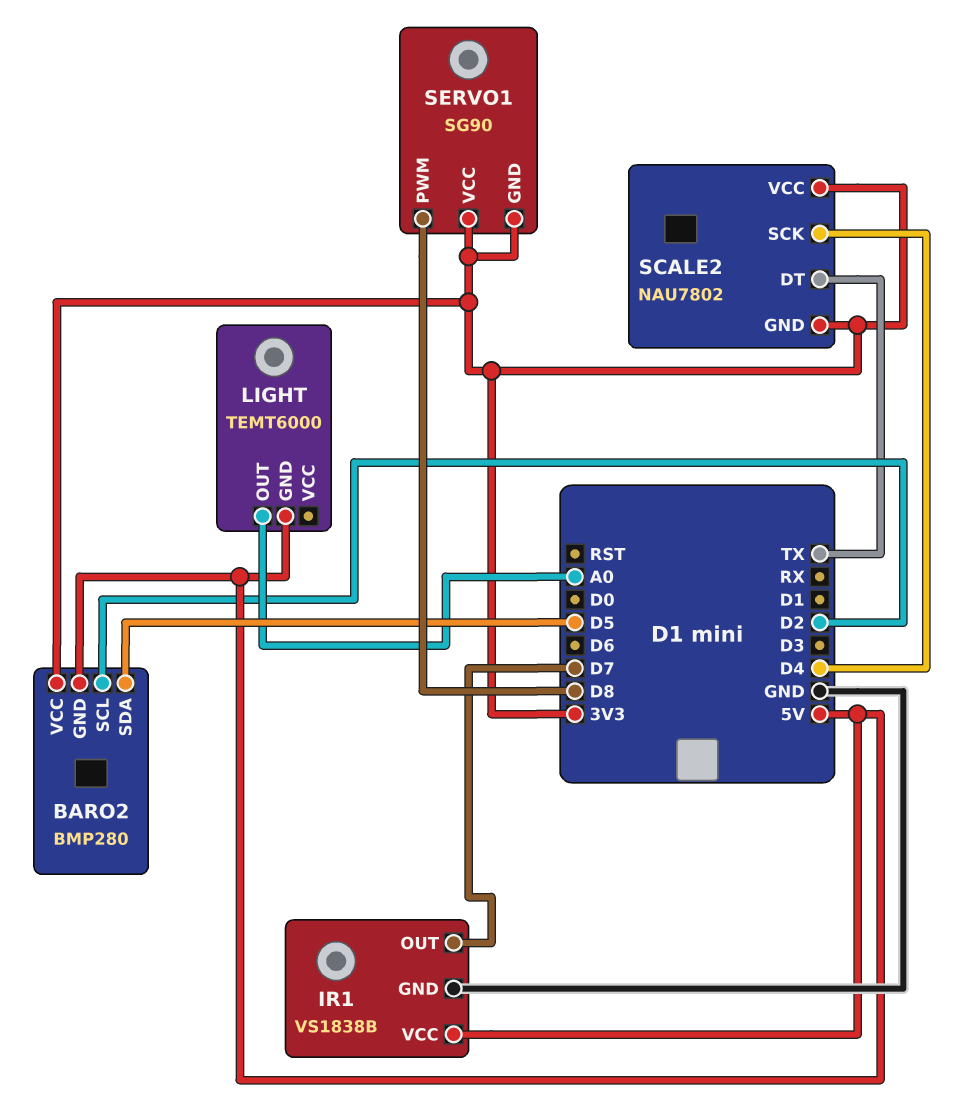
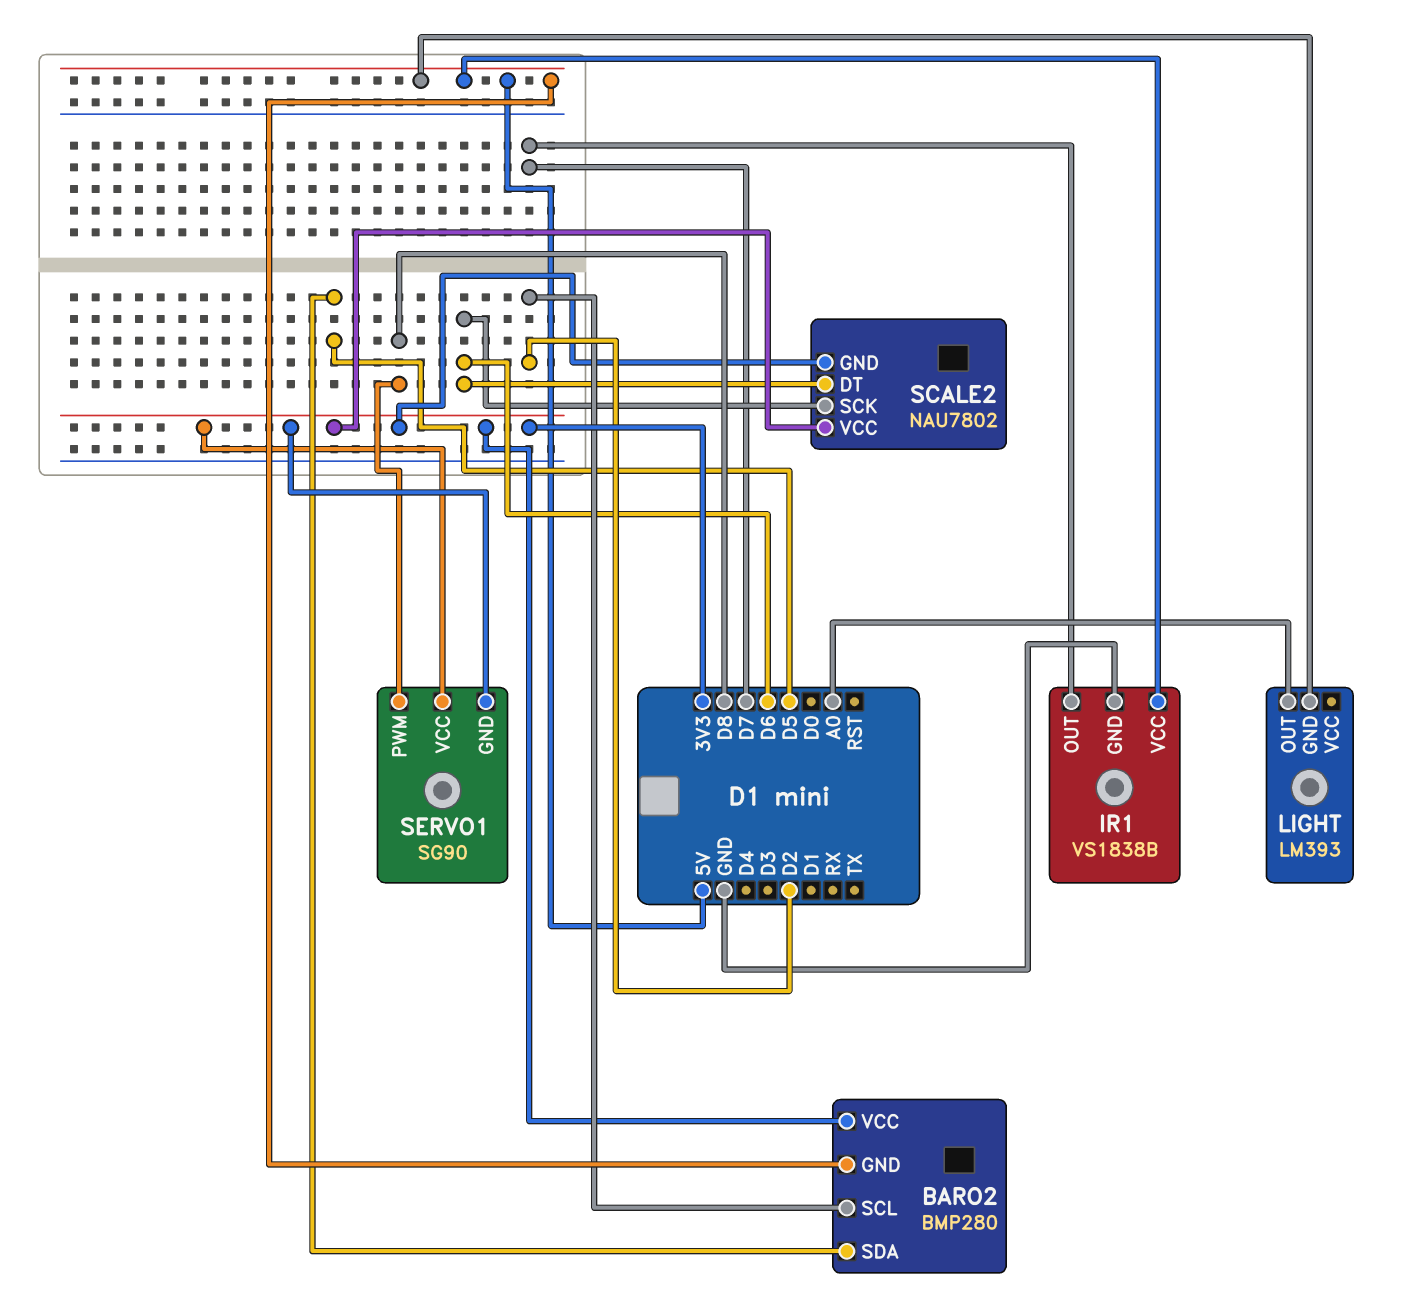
LIGHT: TEMT6000 -> LM393
SCALE2 pin DT: TX -> D6
SCALE2 pin SCK: D4 -> D6

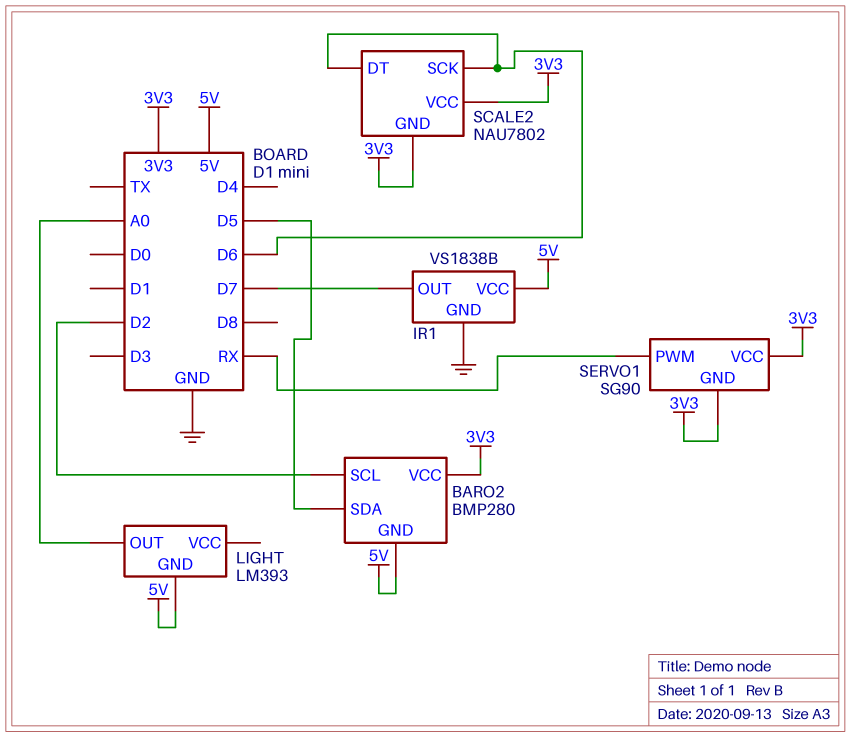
SERVO1 pin PWM: D8 -> RX

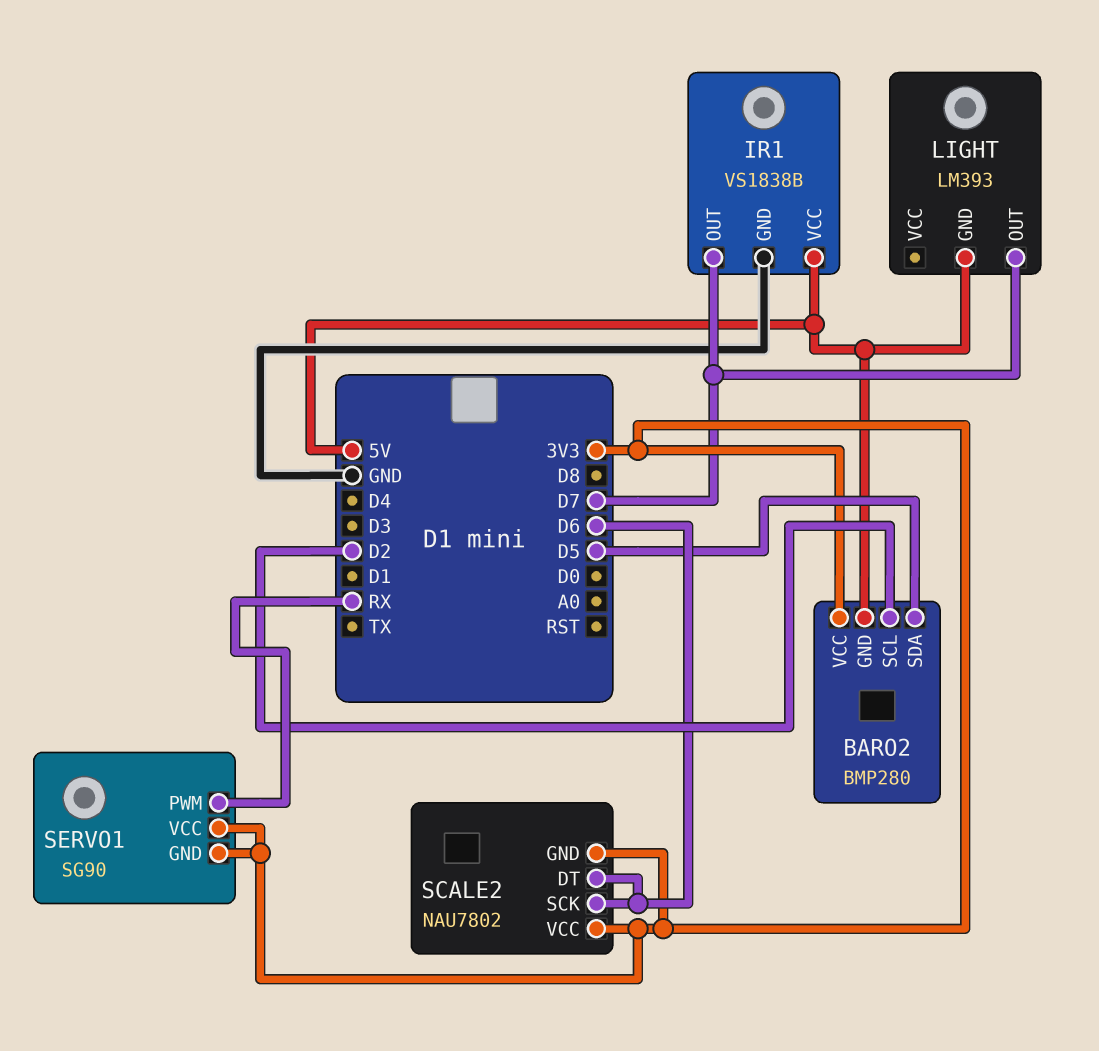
LIGHT pin OUT: A0 -> D7

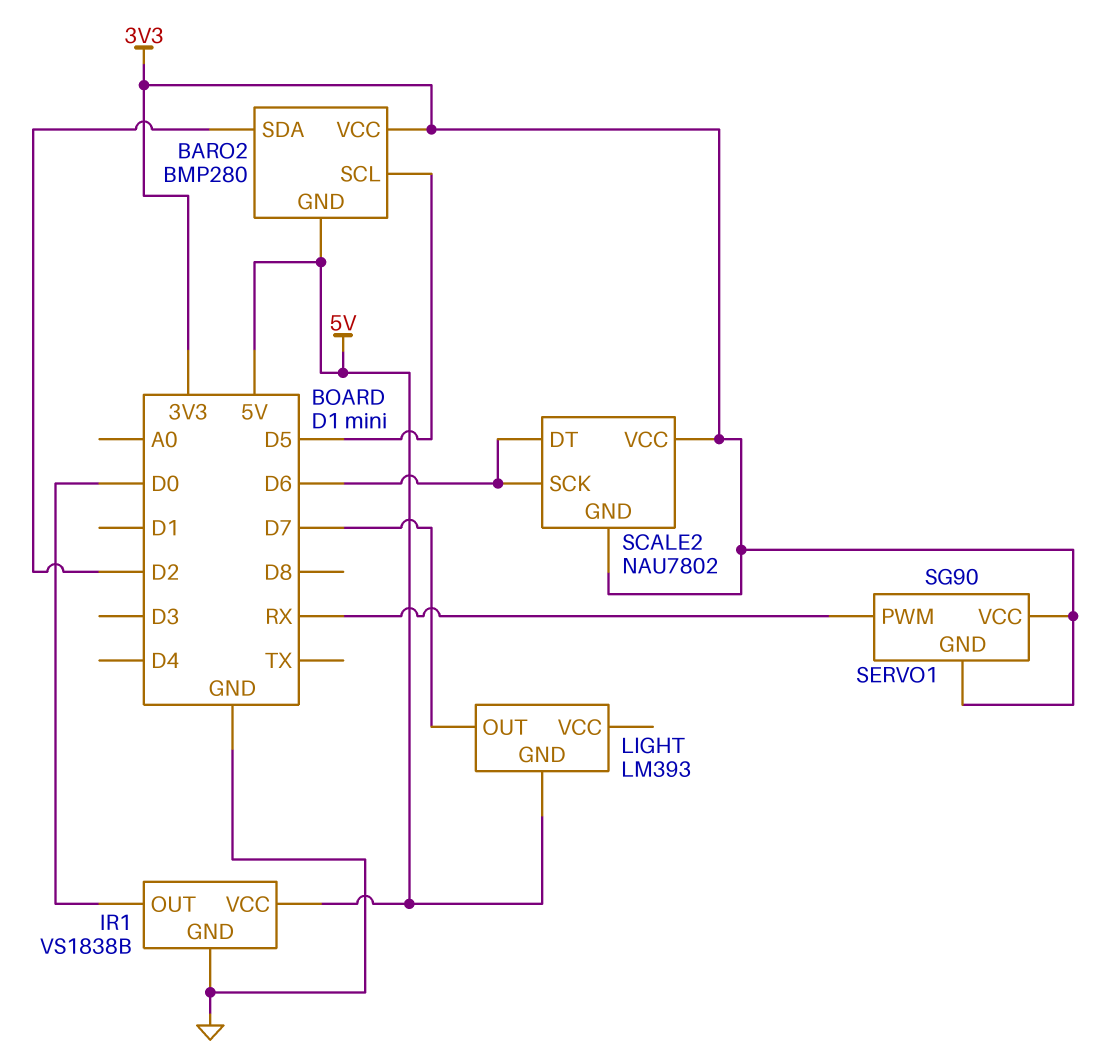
BARO2 pin SCL: D2 -> D5
BARO2 pin SDA: D5 -> D2
IR1 pin OUT: D7 -> D0

